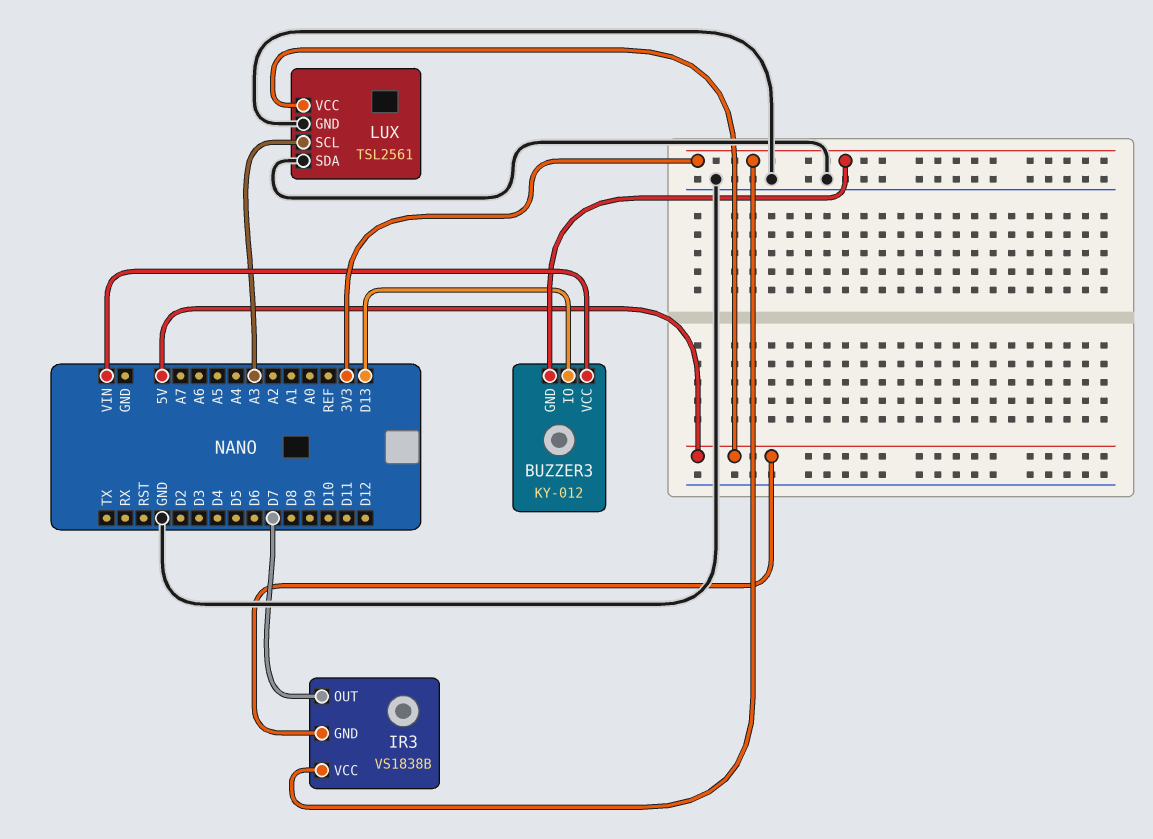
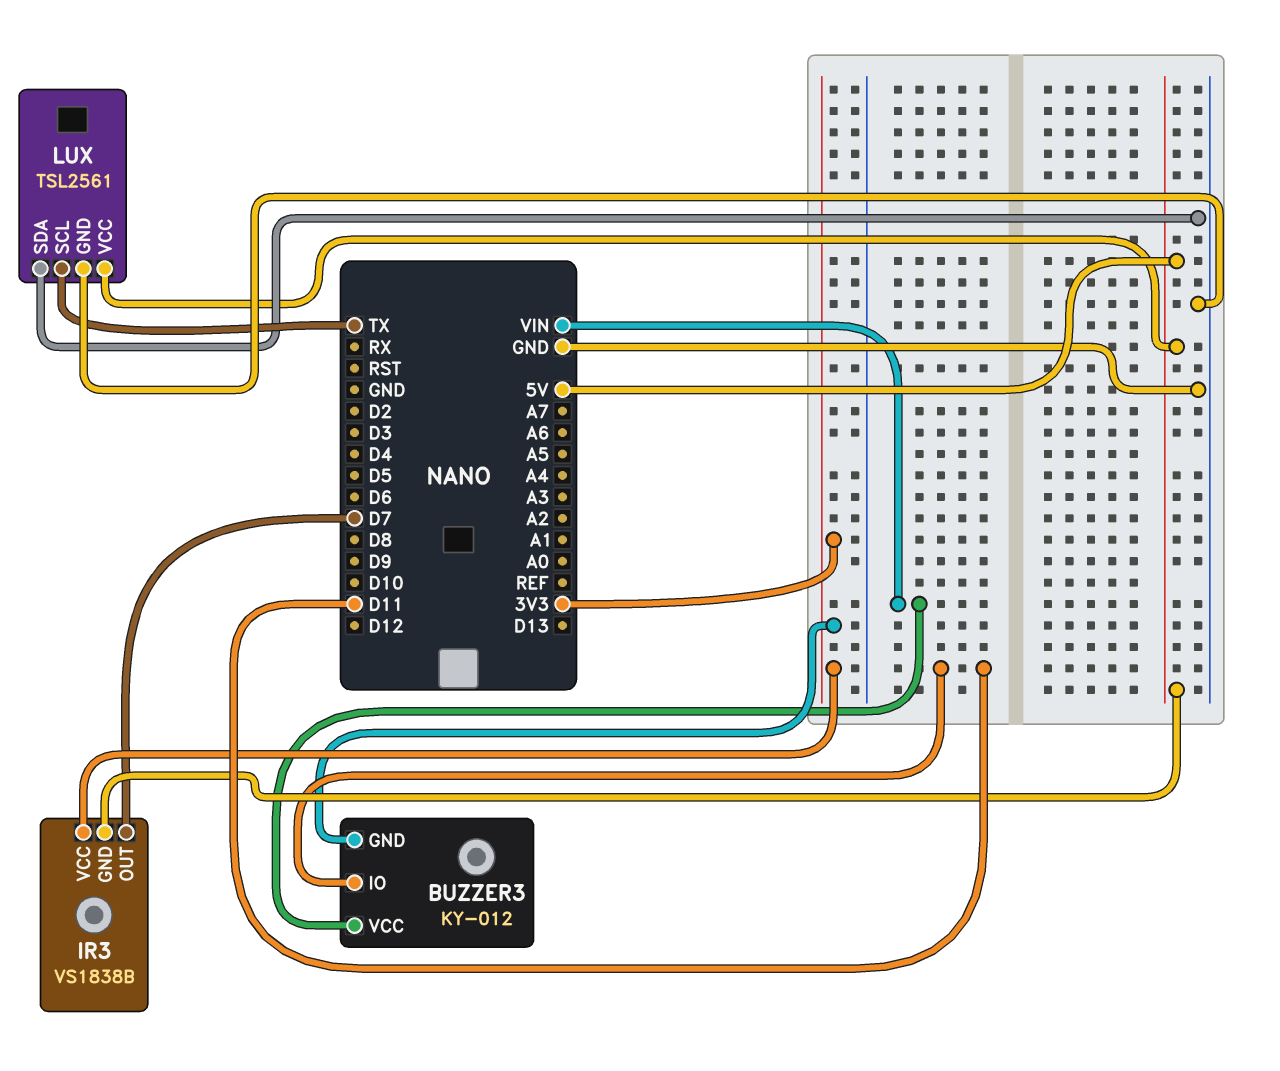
BUZZER3 pin IO: D13 -> D11
LUX pin SCL: A3 -> TX

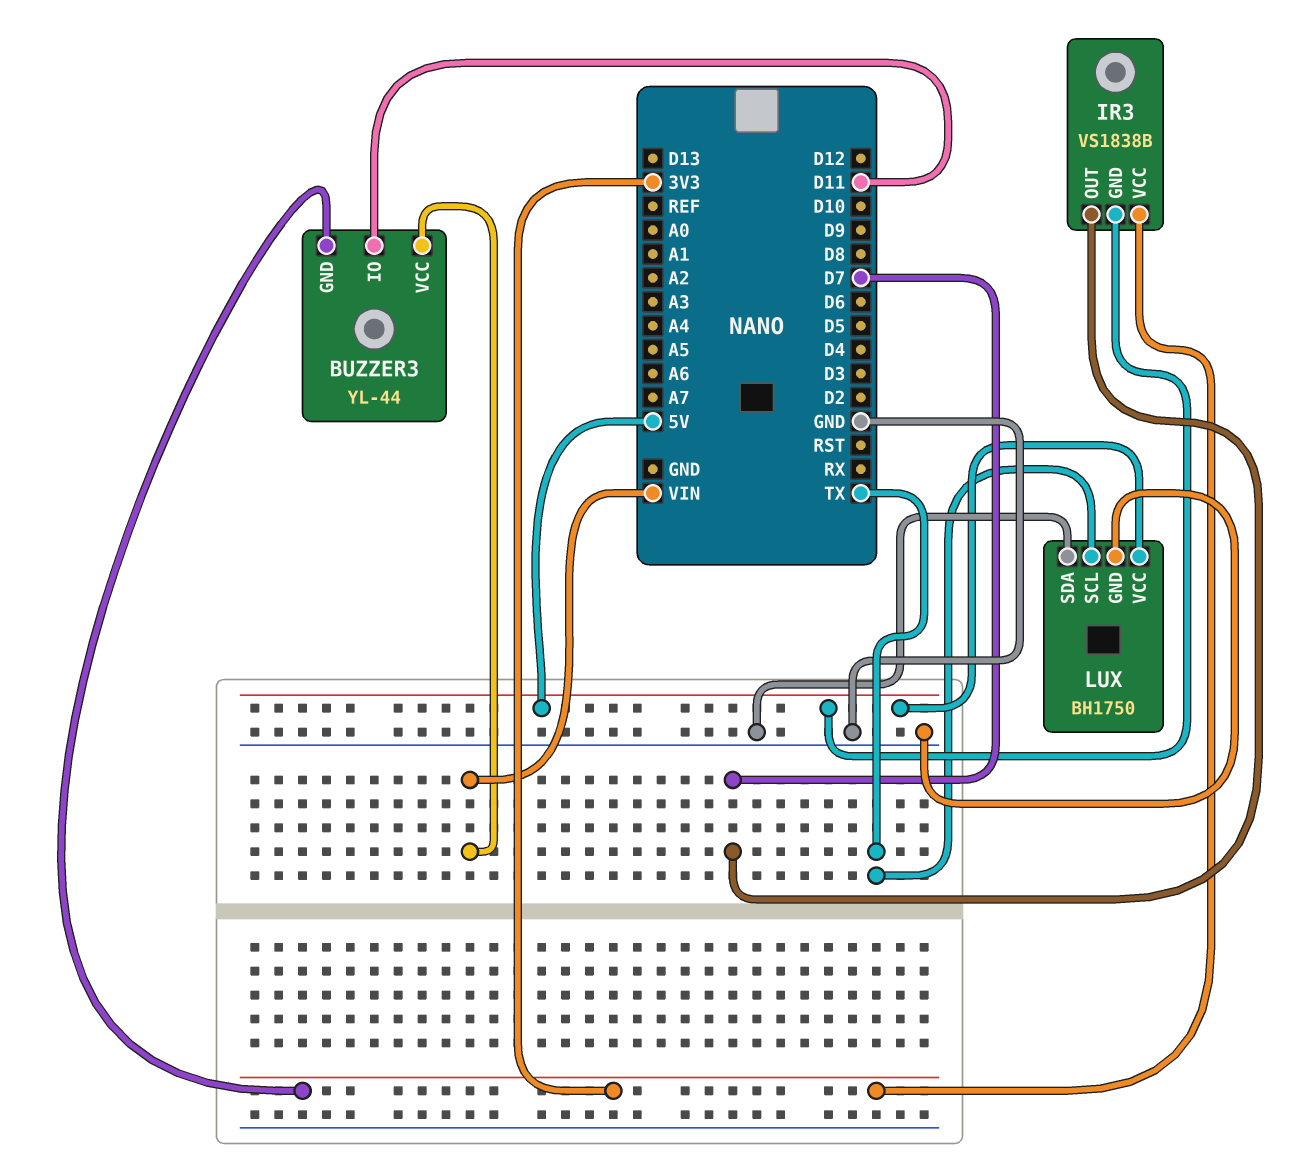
BUZZER3: KY-012 -> YL-44
LUX: TSL2561 -> BH1750

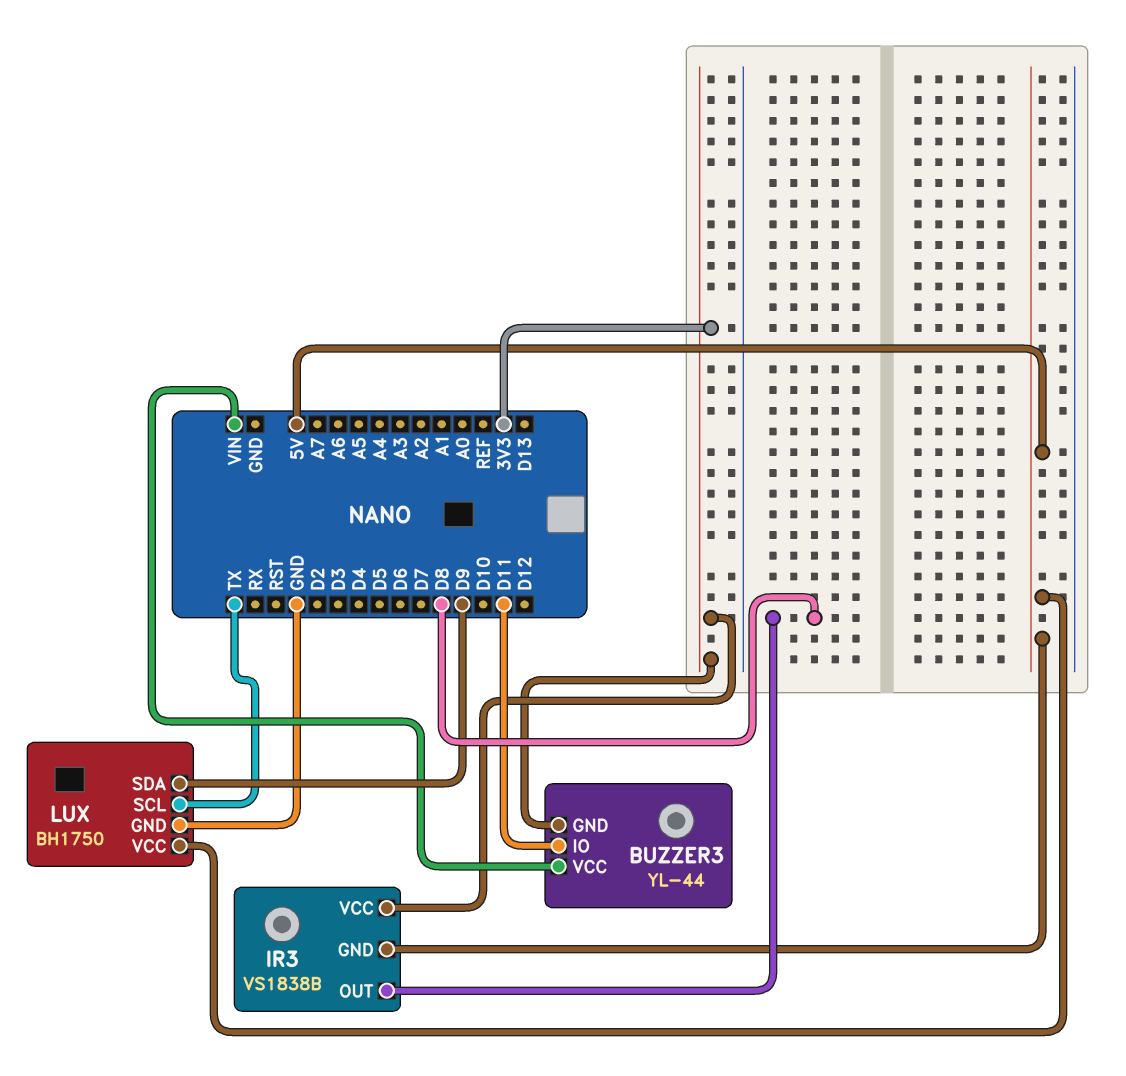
IR3 pin OUT: D7 -> D8
LUX pin SDA: GND -> D9

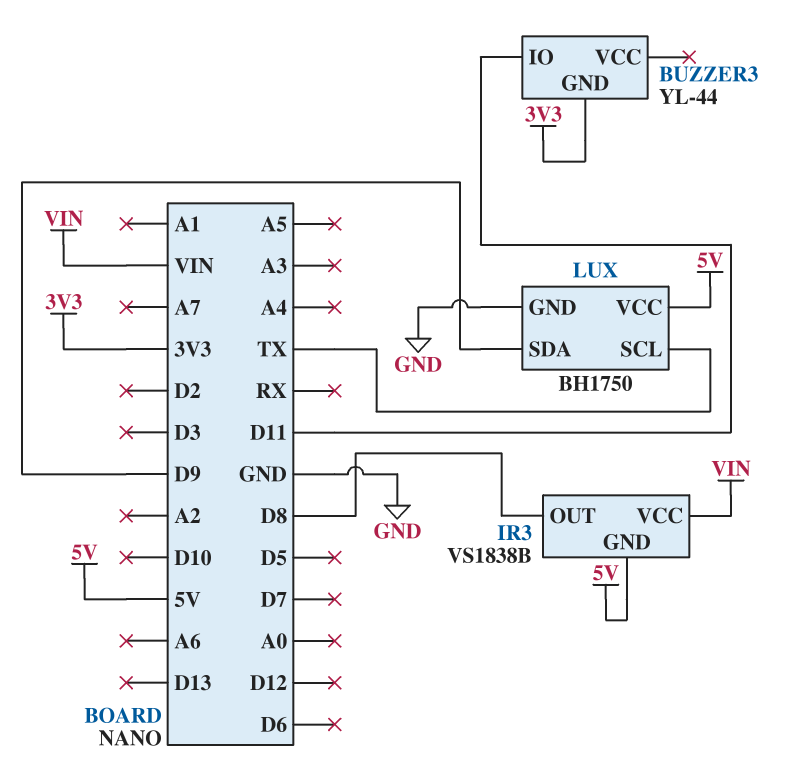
BUZZER3 pin VCC: VIN -> none
IR3 pin VCC: 3V3 -> VIN

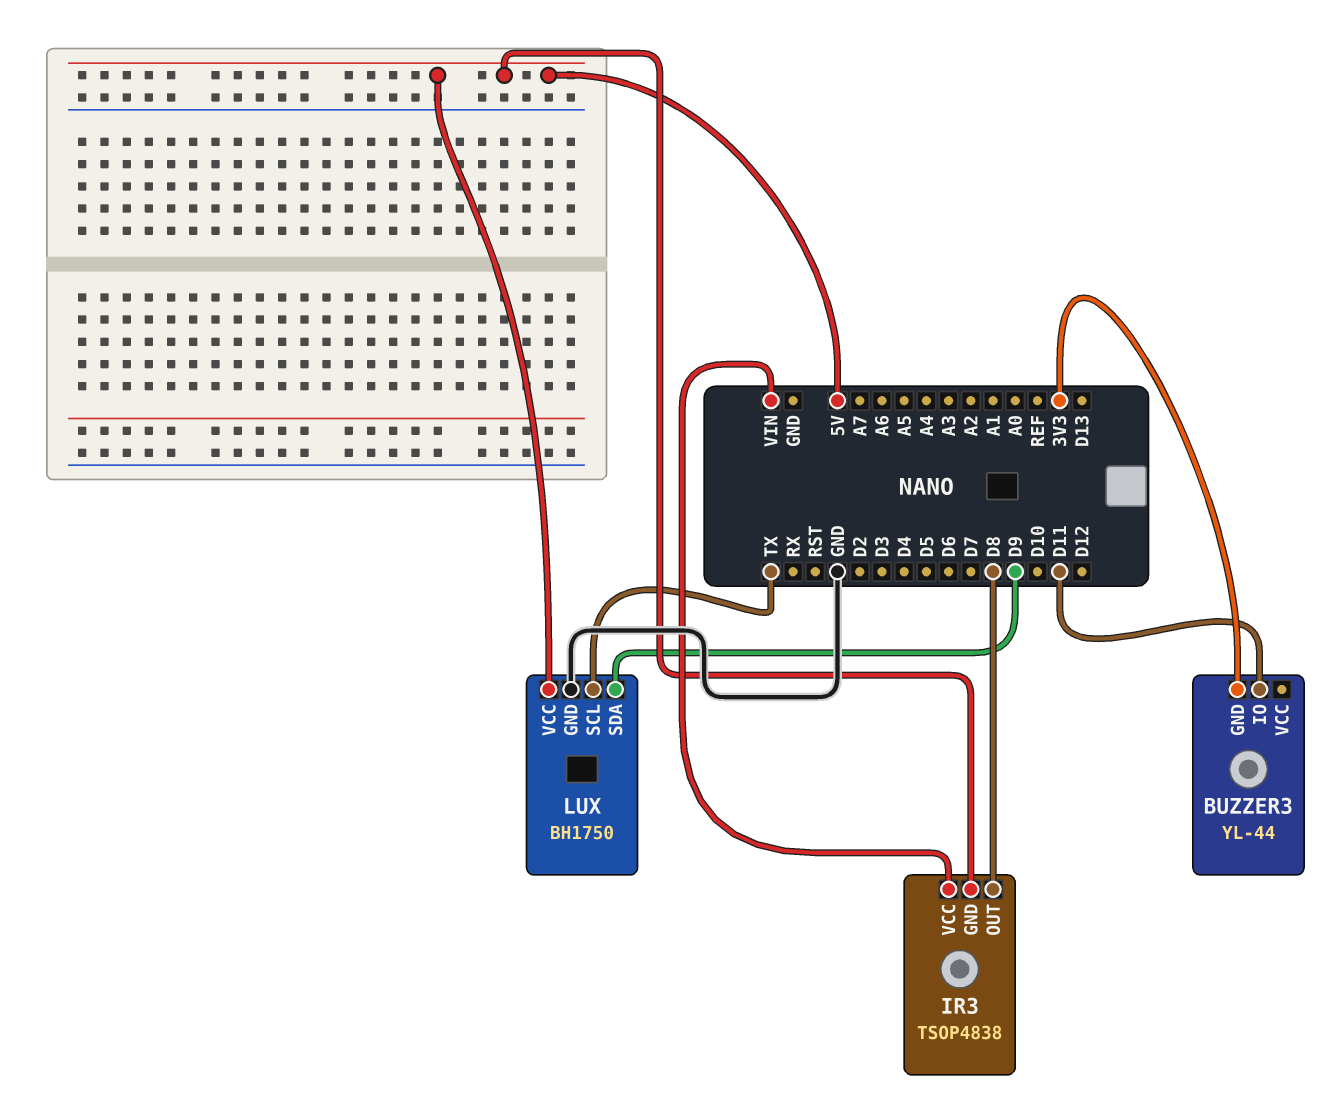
IR3: VS1838B -> TSOP4838

